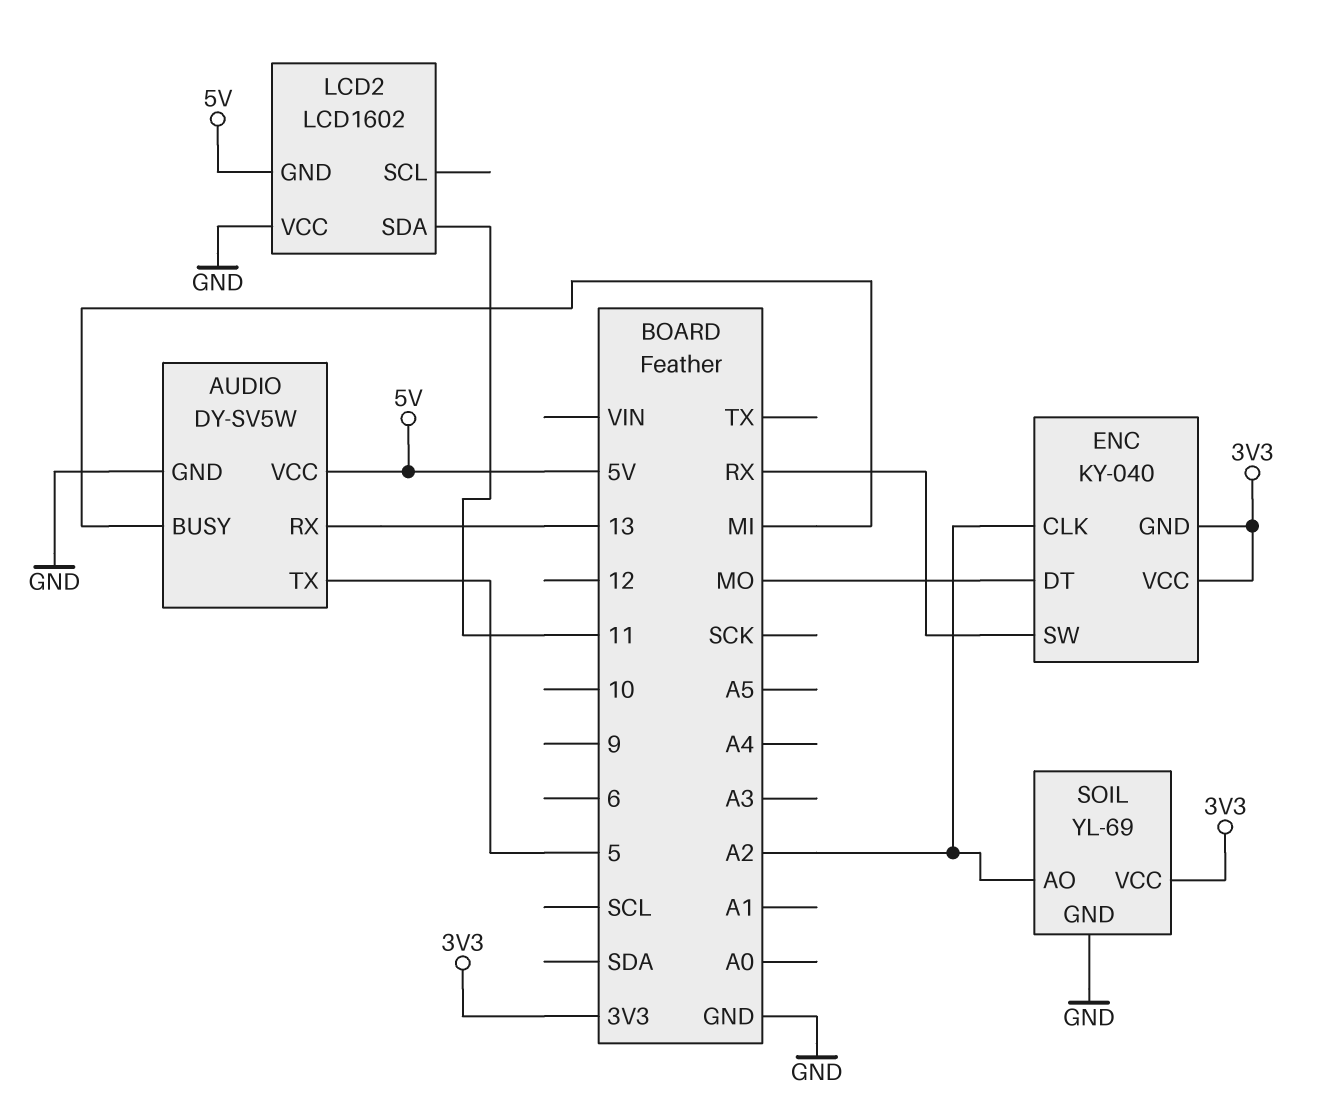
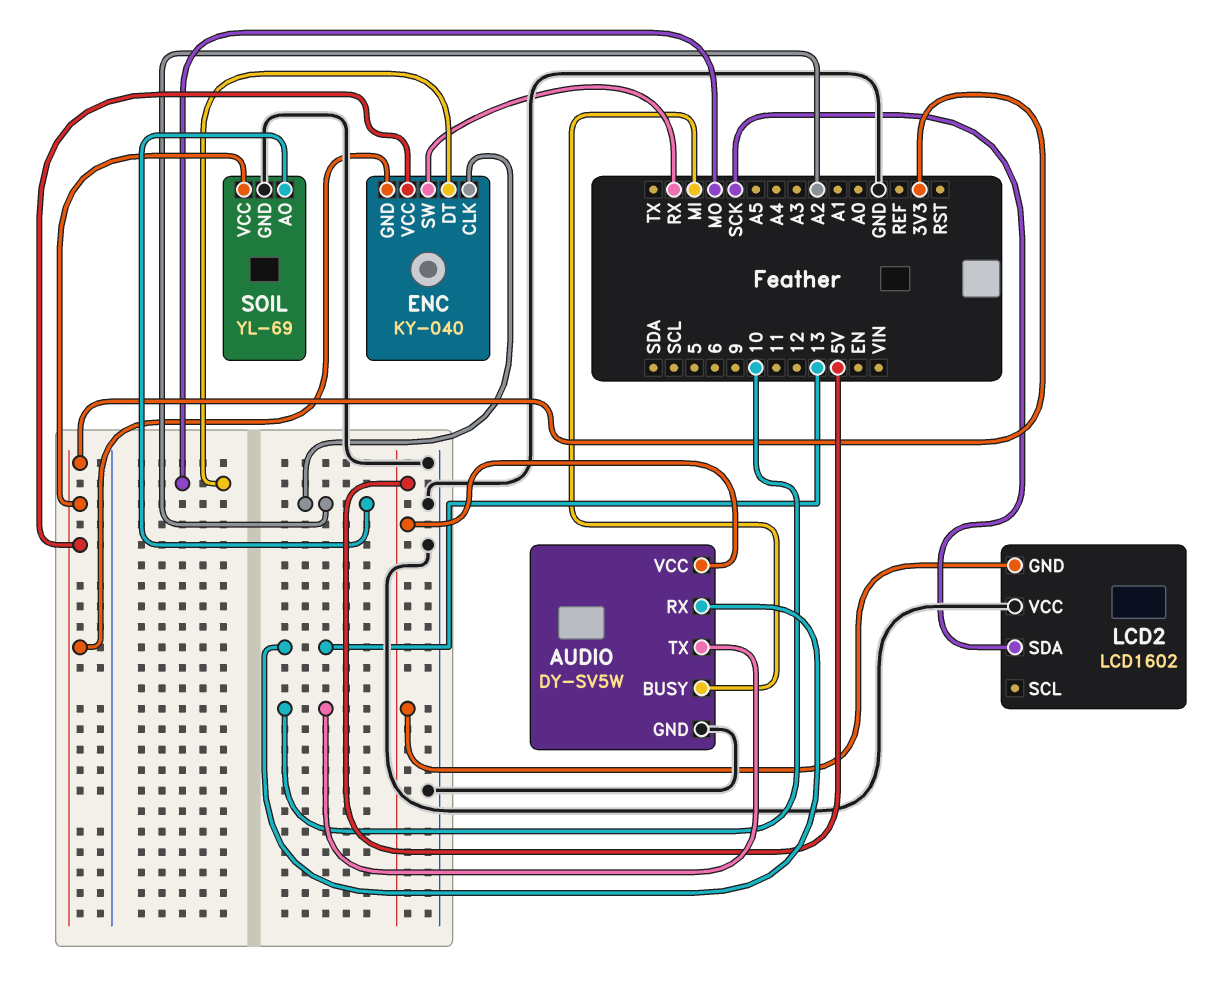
AUDIO pin TX: 5 -> 10
LCD2 pin SDA: 11 -> SCK

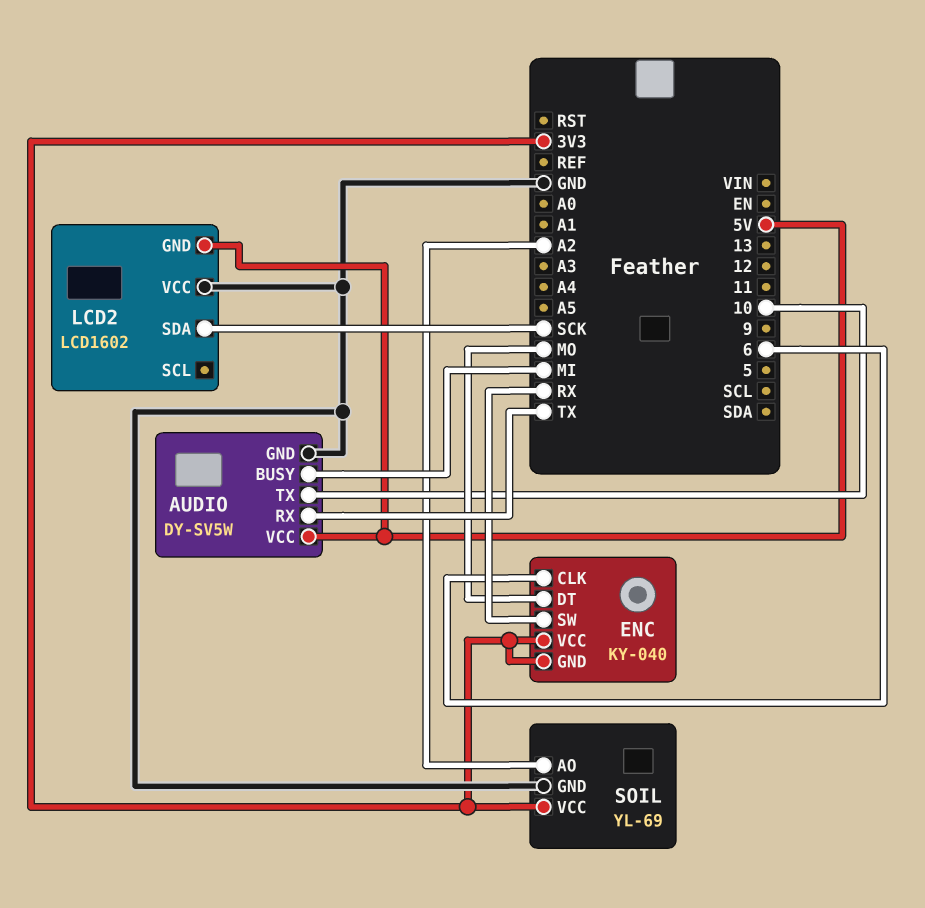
AUDIO pin RX: 13 -> TX
ENC pin CLK: A2 -> 6

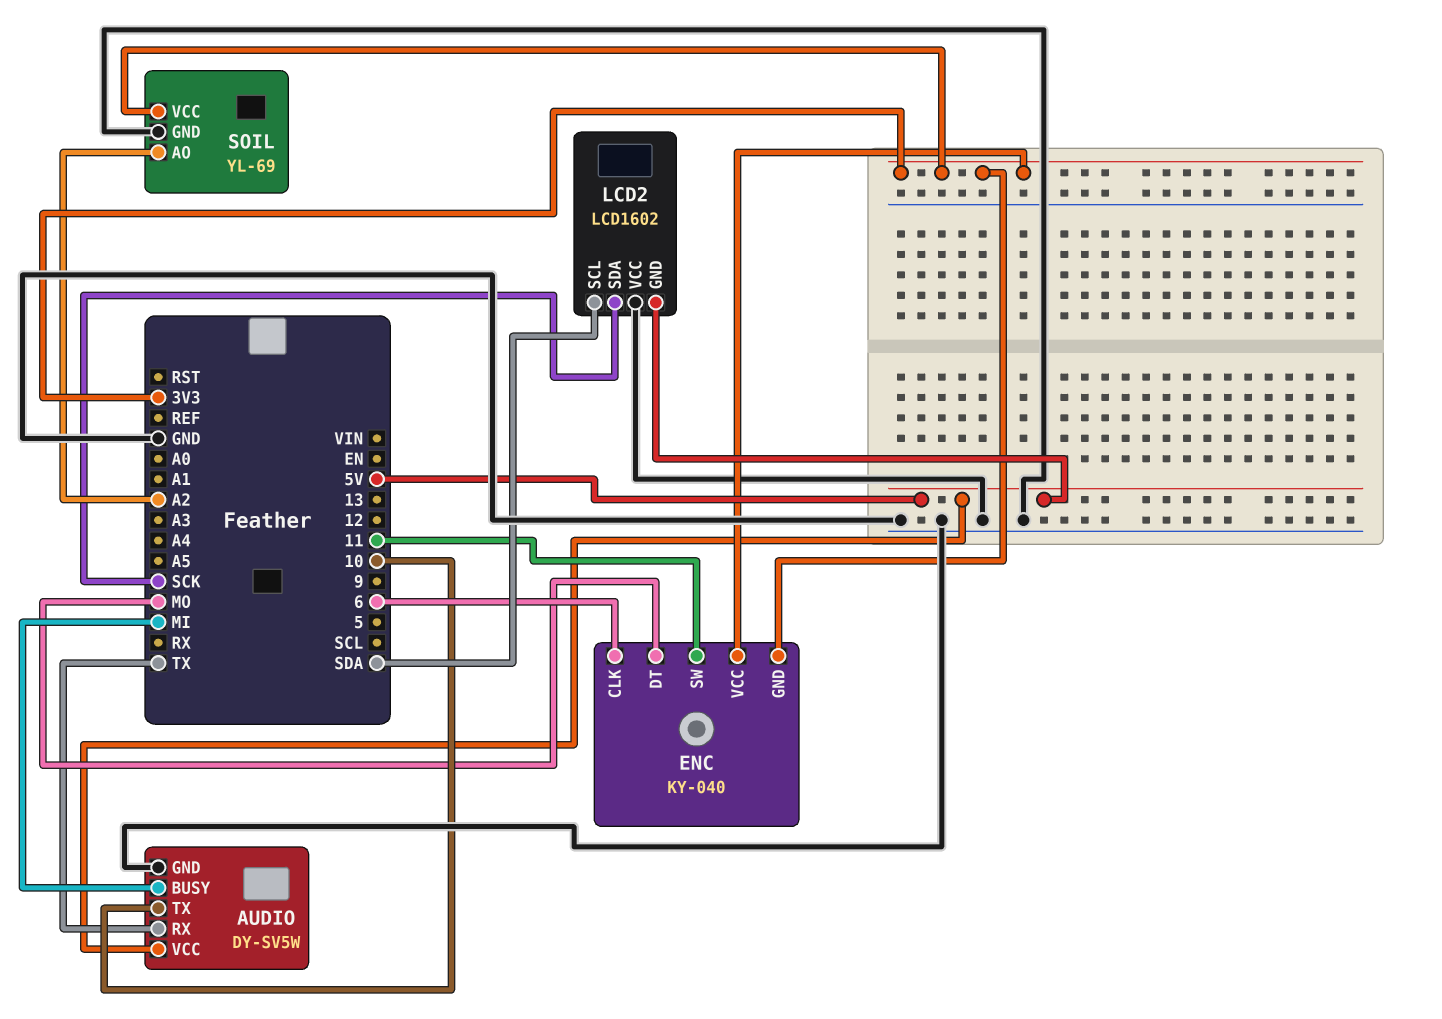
ENC pin SW: RX -> 11
LCD2 pin SCL: none -> SDA

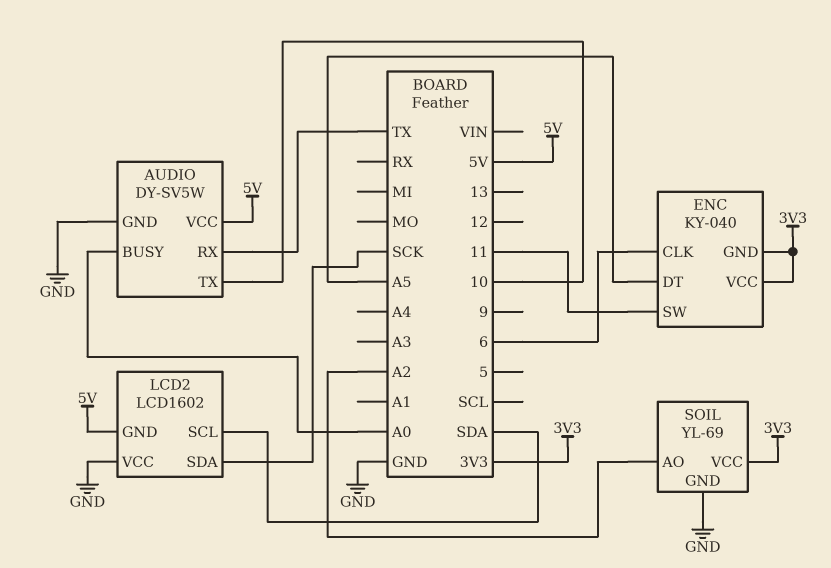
AUDIO pin BUSY: MI -> A0
ENC pin DT: MO -> A5

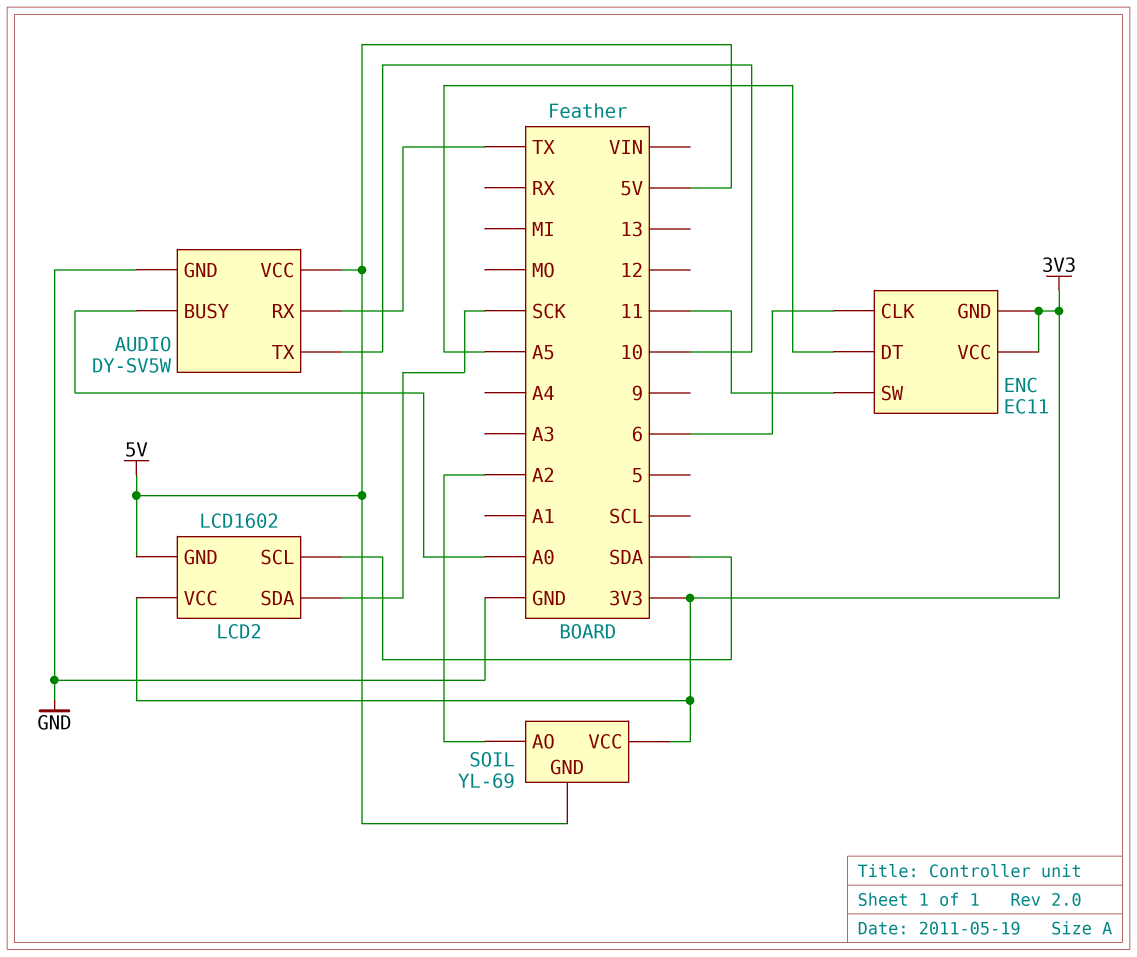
ENC: KY-040 -> EC11
LCD2 pin VCC: GND -> 3V3
SOIL pin GND: GND -> 5V

